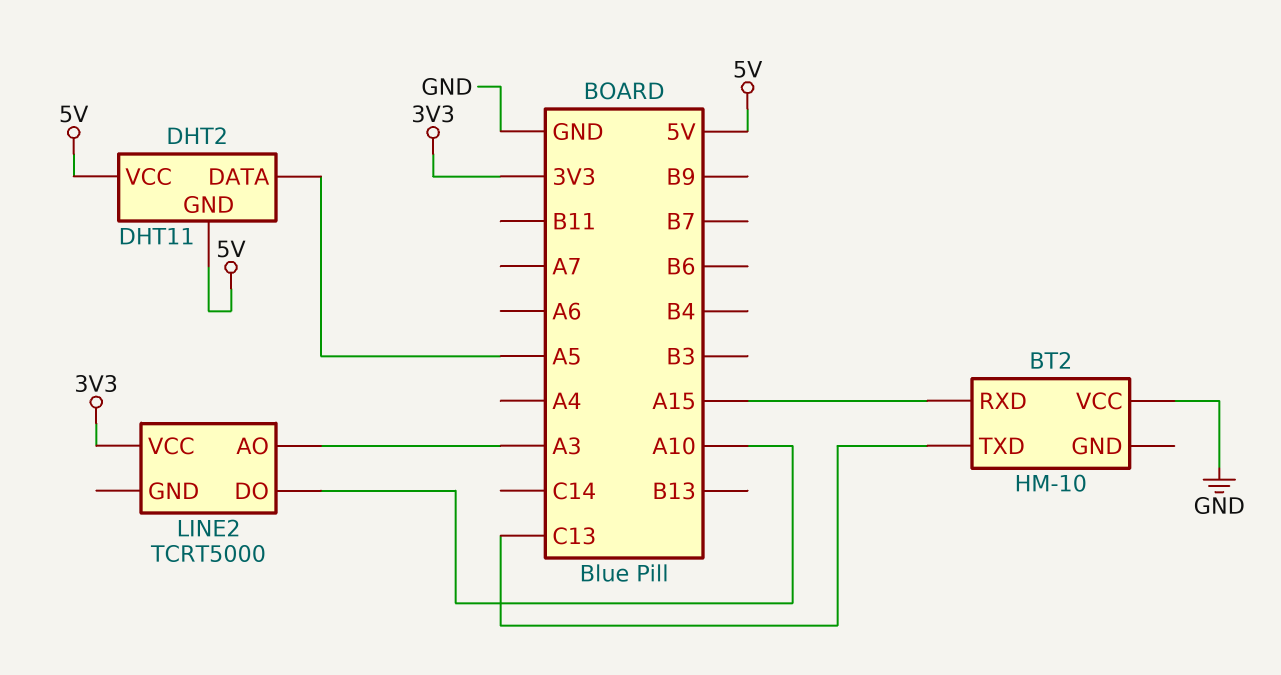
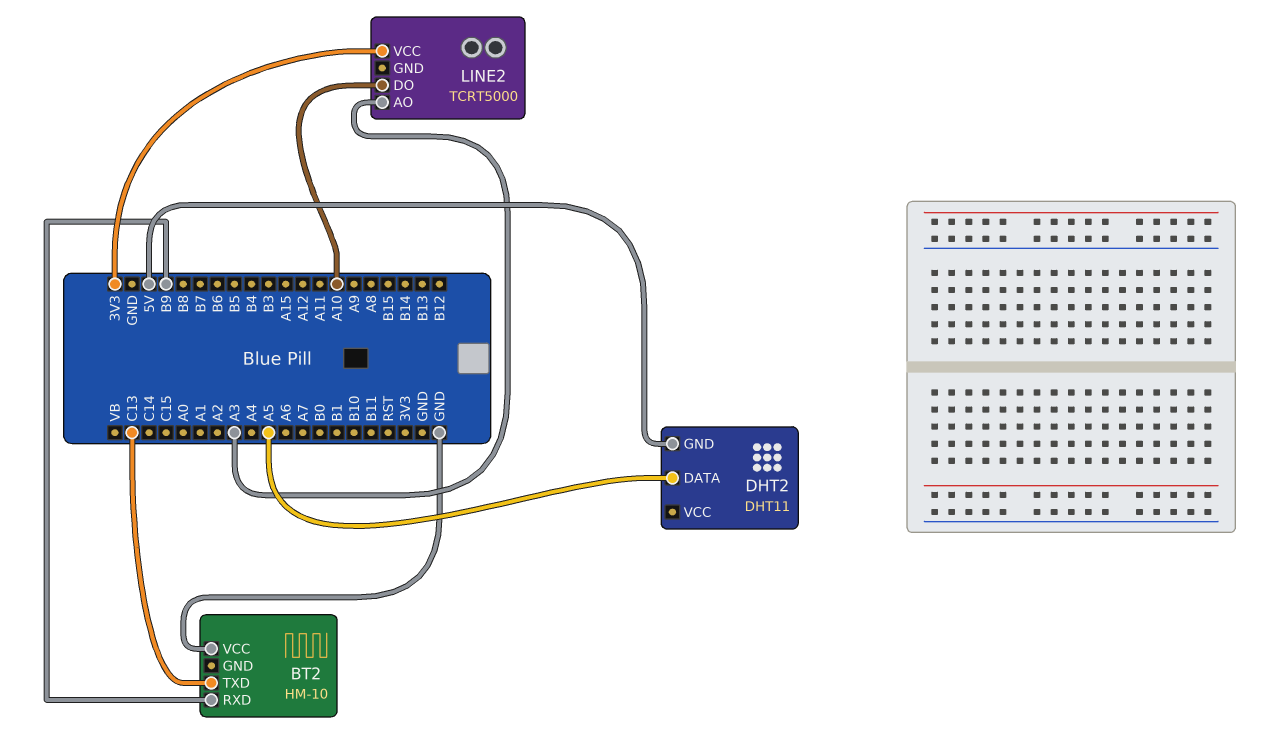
BT2 pin RXD: A15 -> B9
DHT2 pin VCC: 5V -> none

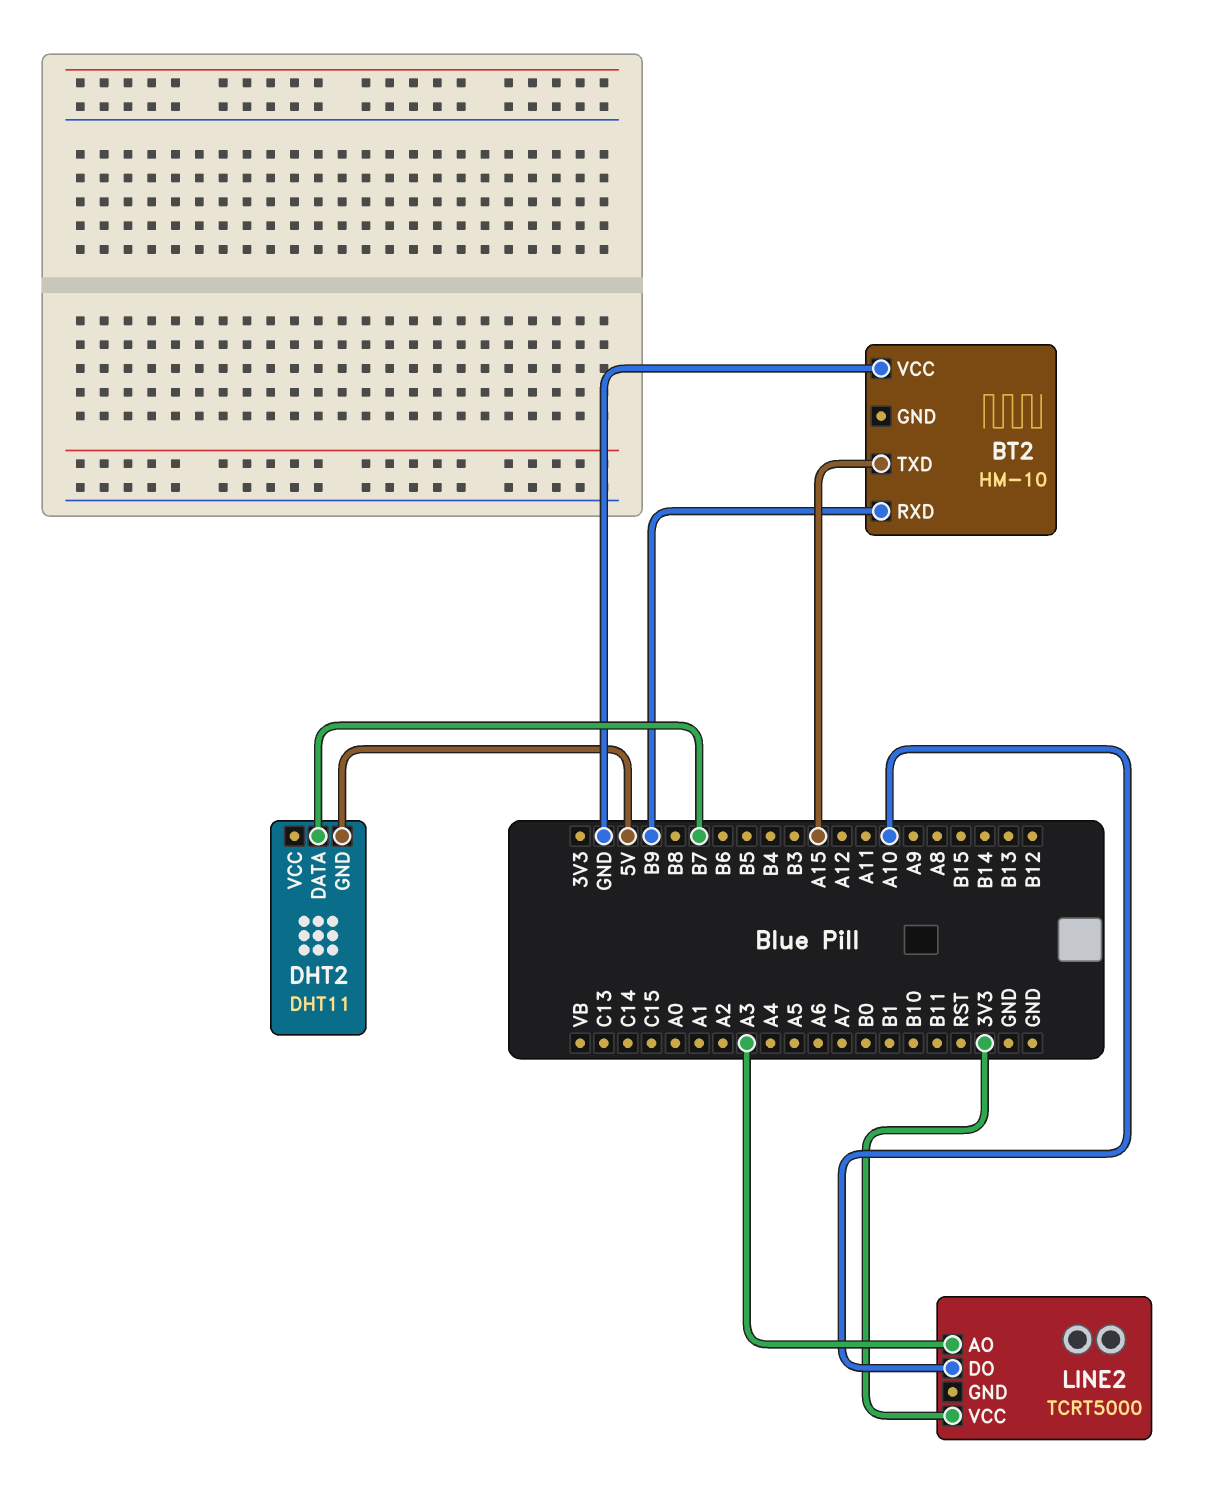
BT2 pin TXD: C13 -> A15
DHT2 pin DATA: A5 -> B7

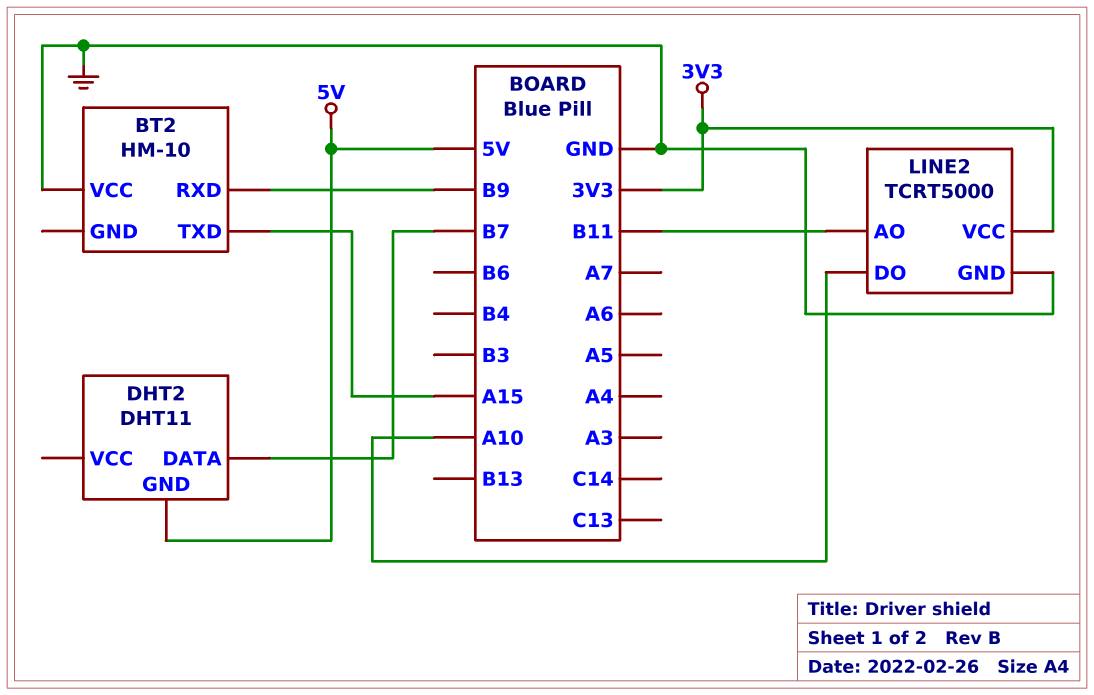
LINE2 pin AO: A3 -> B11
LINE2 pin GND: none -> GND

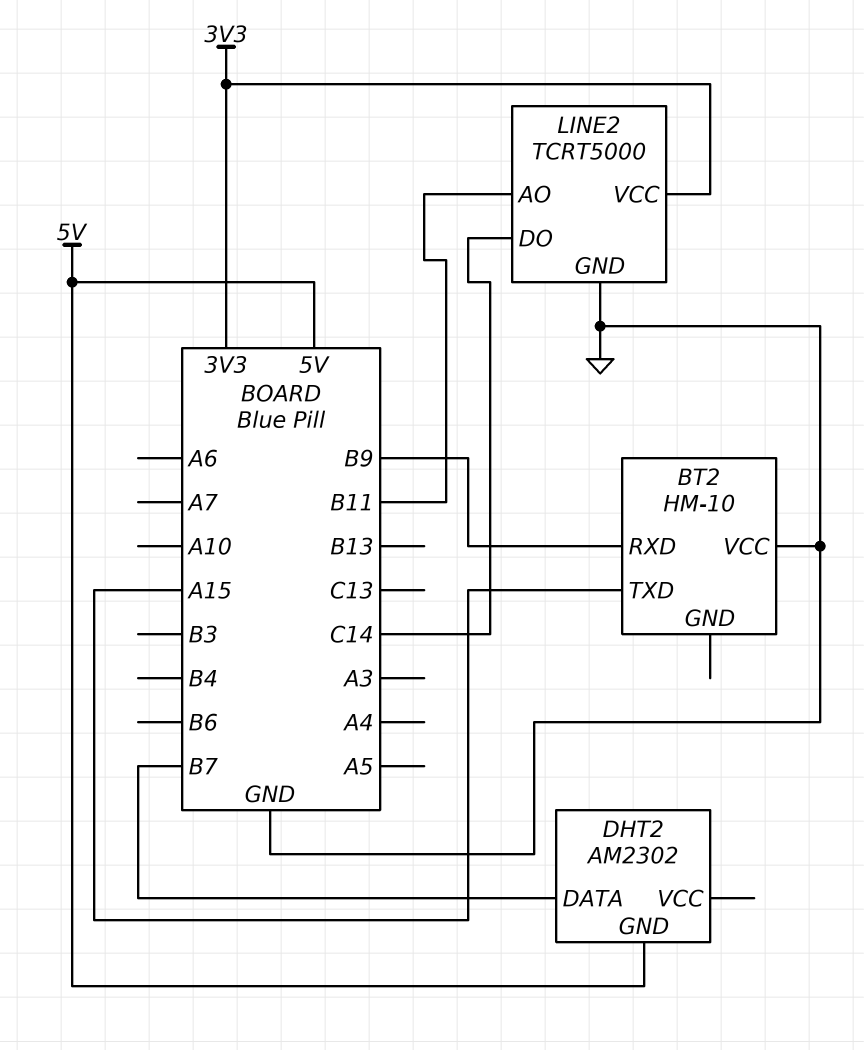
DHT2: DHT11 -> AM2302
LINE2 pin DO: A10 -> C14

